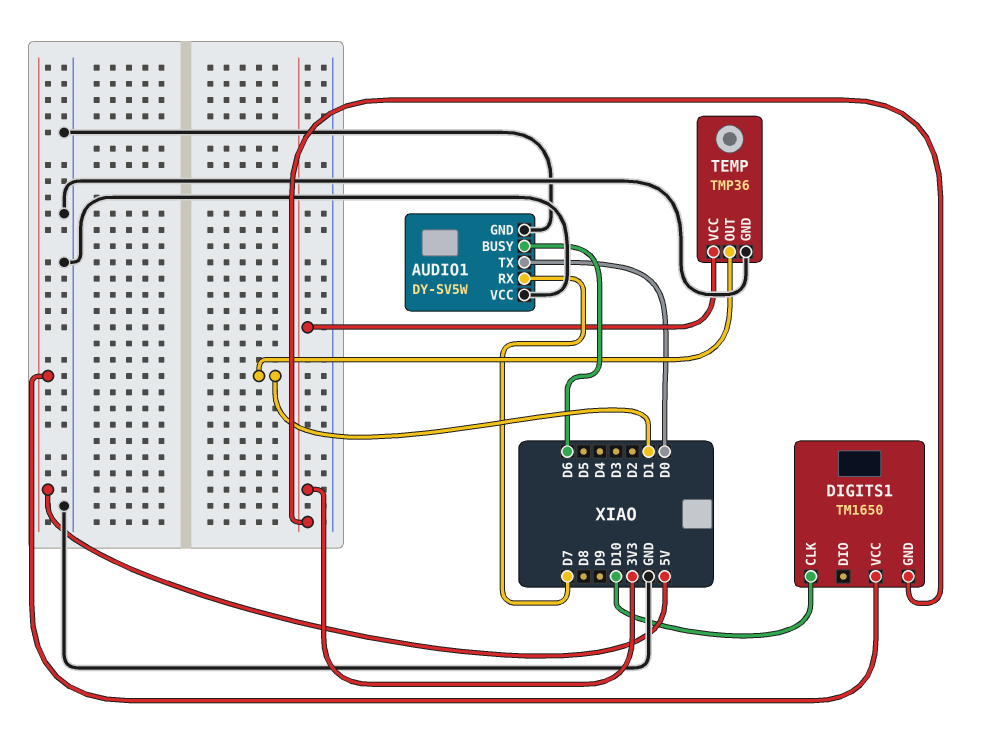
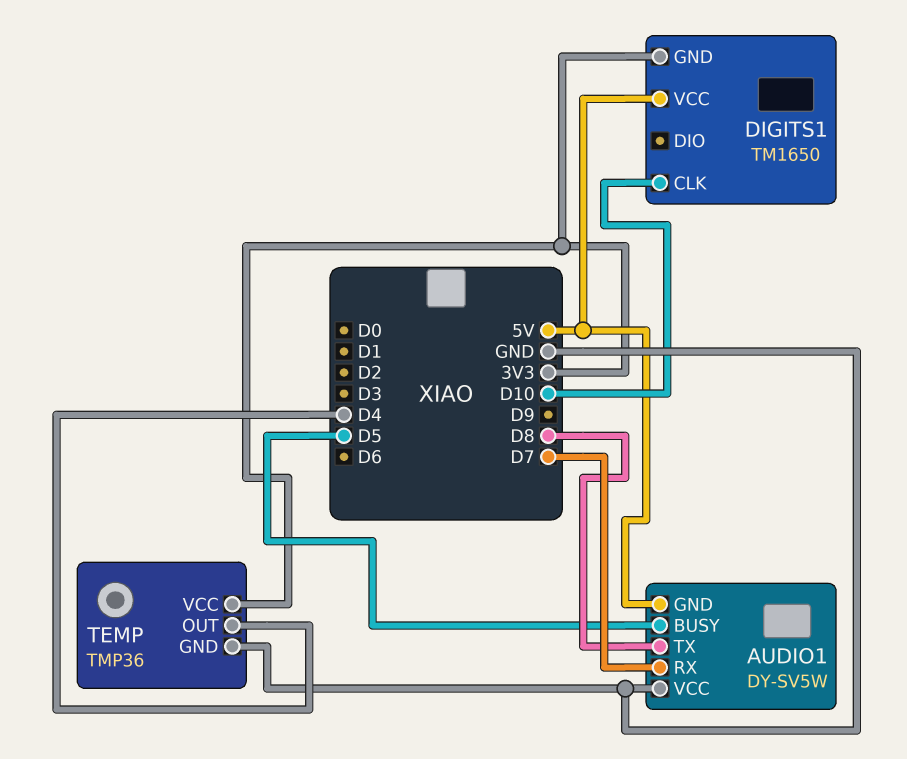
AUDIO1 pin BUSY: D6 -> D5
AUDIO1 pin GND: GND -> 5V
AUDIO1 pin TX: D0 -> D8
TEMP pin OUT: D1 -> D4

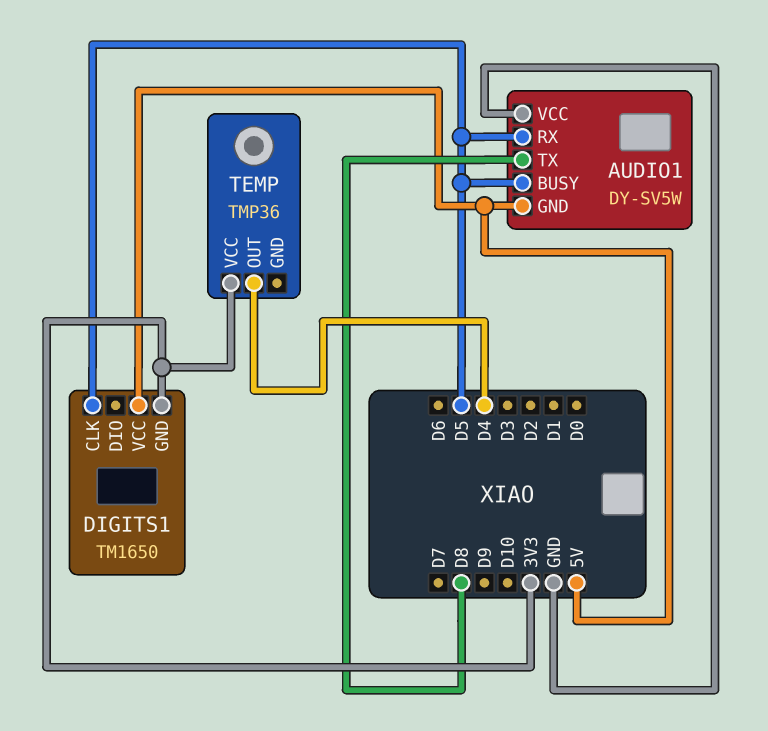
AUDIO1 pin RX: D7 -> D5
DIGITS1 pin CLK: D10 -> D5
TEMP pin GND: GND -> none

